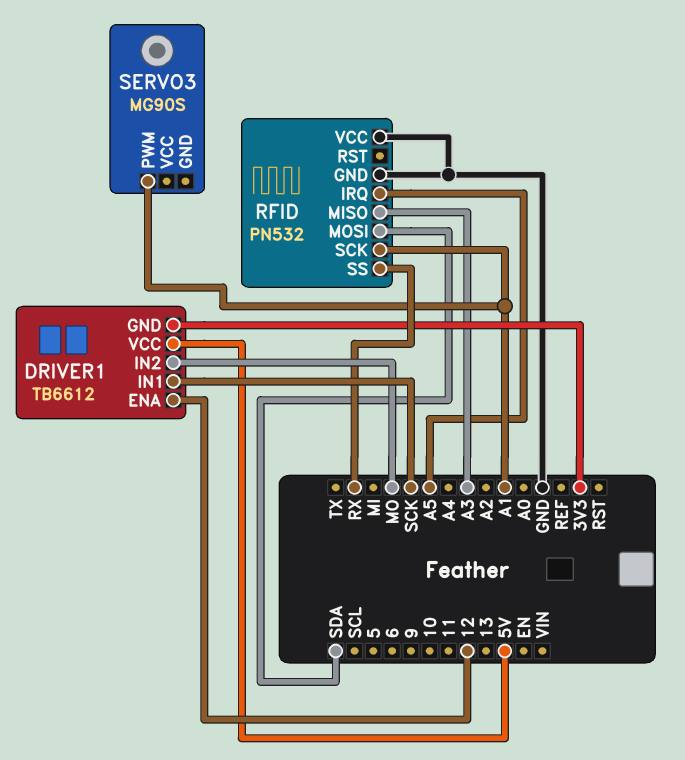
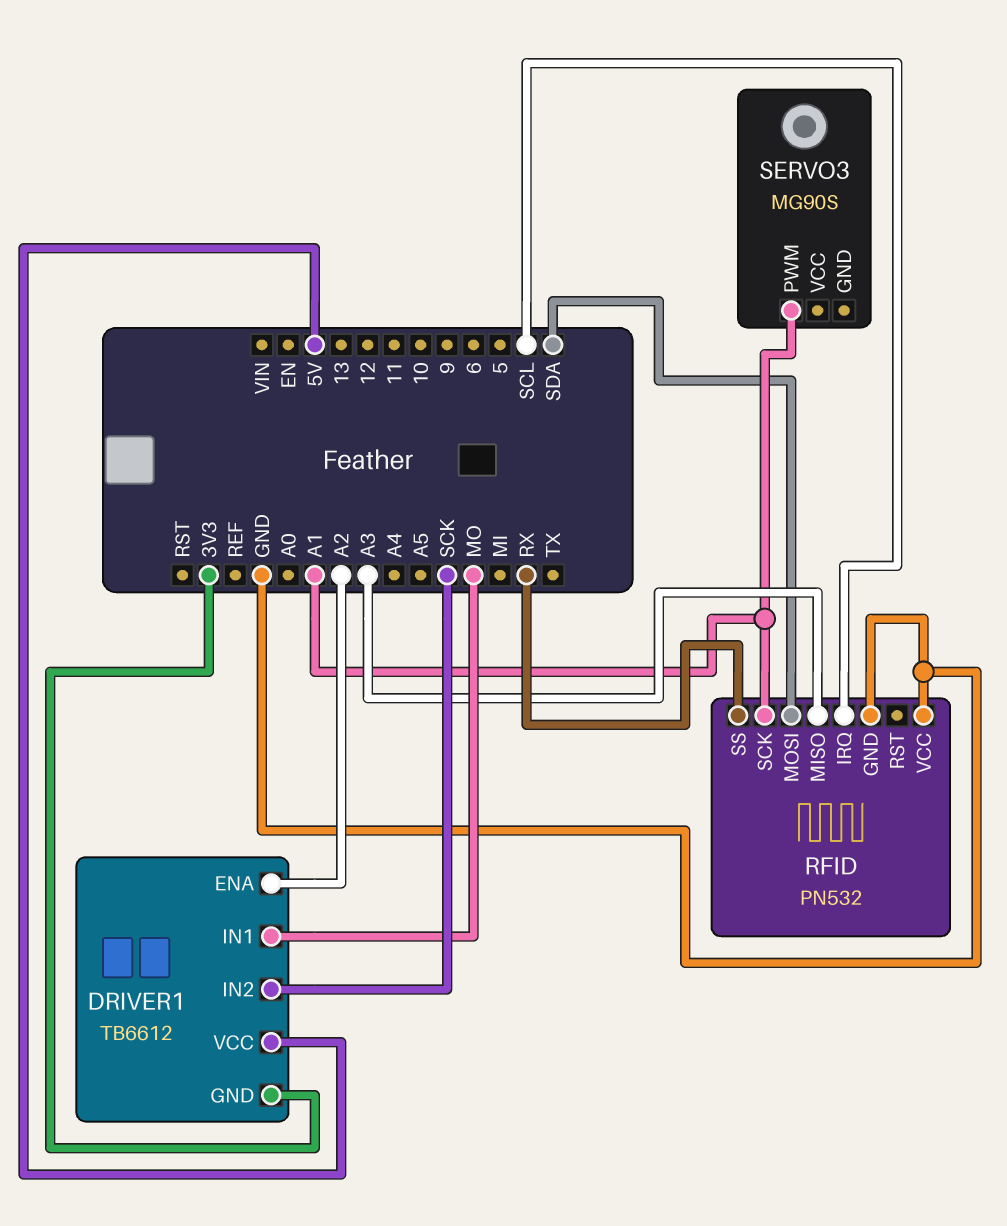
DRIVER1 pin ENA: 12 -> A2
DRIVER1 pin IN1: SCK -> MO
DRIVER1 pin IN2: MO -> SCK
RFID pin IRQ: A5 -> SCL

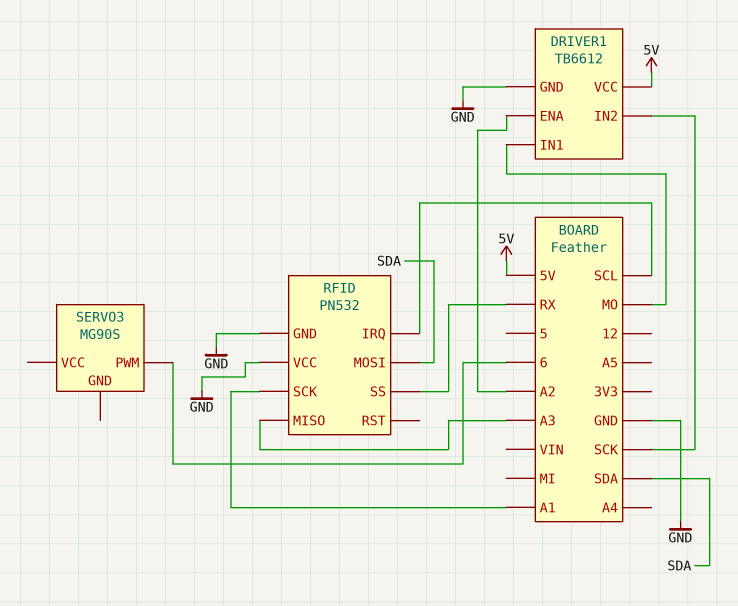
DRIVER1 pin GND: 3V3 -> GND
SERVO3 pin PWM: A1 -> 6

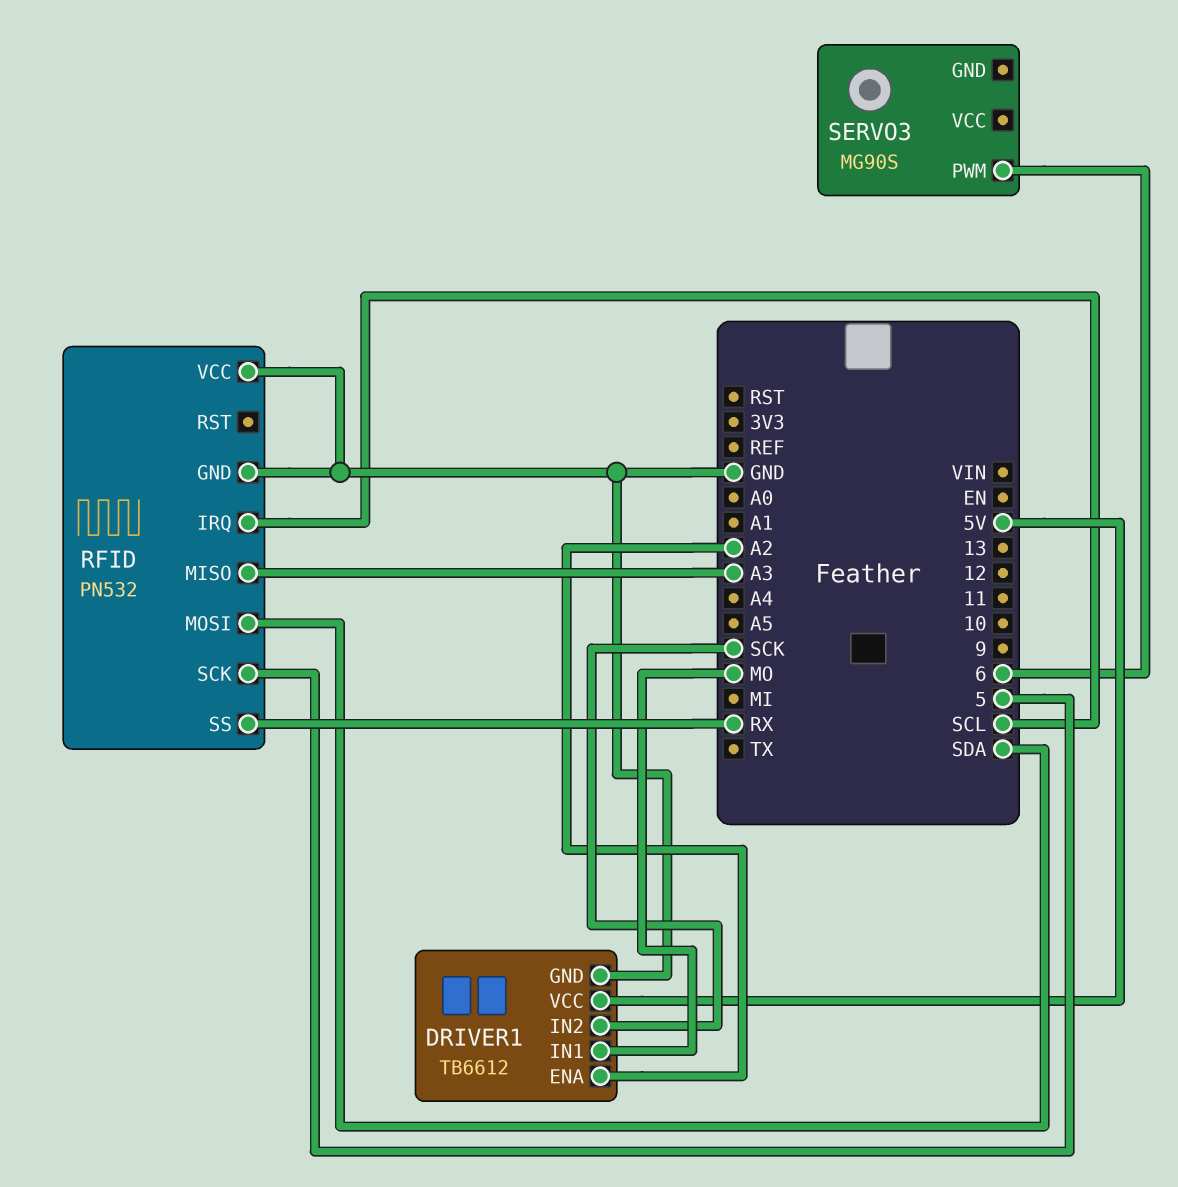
RFID pin SCK: A1 -> 5

